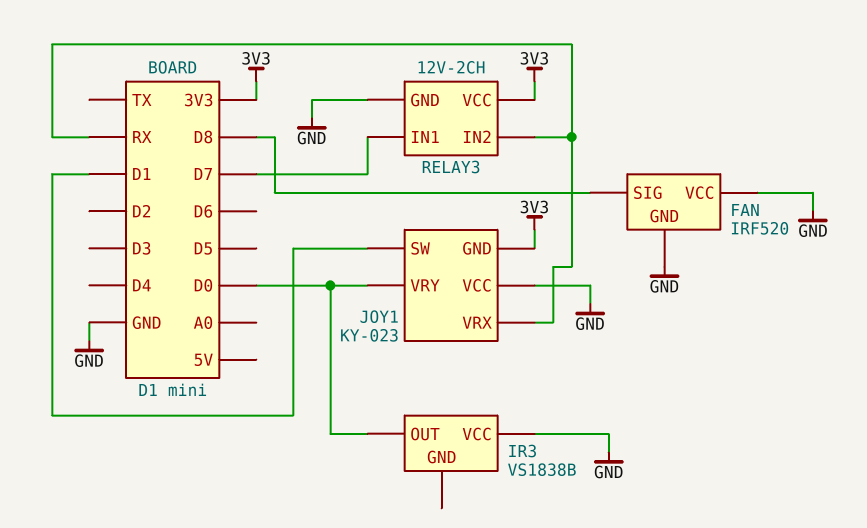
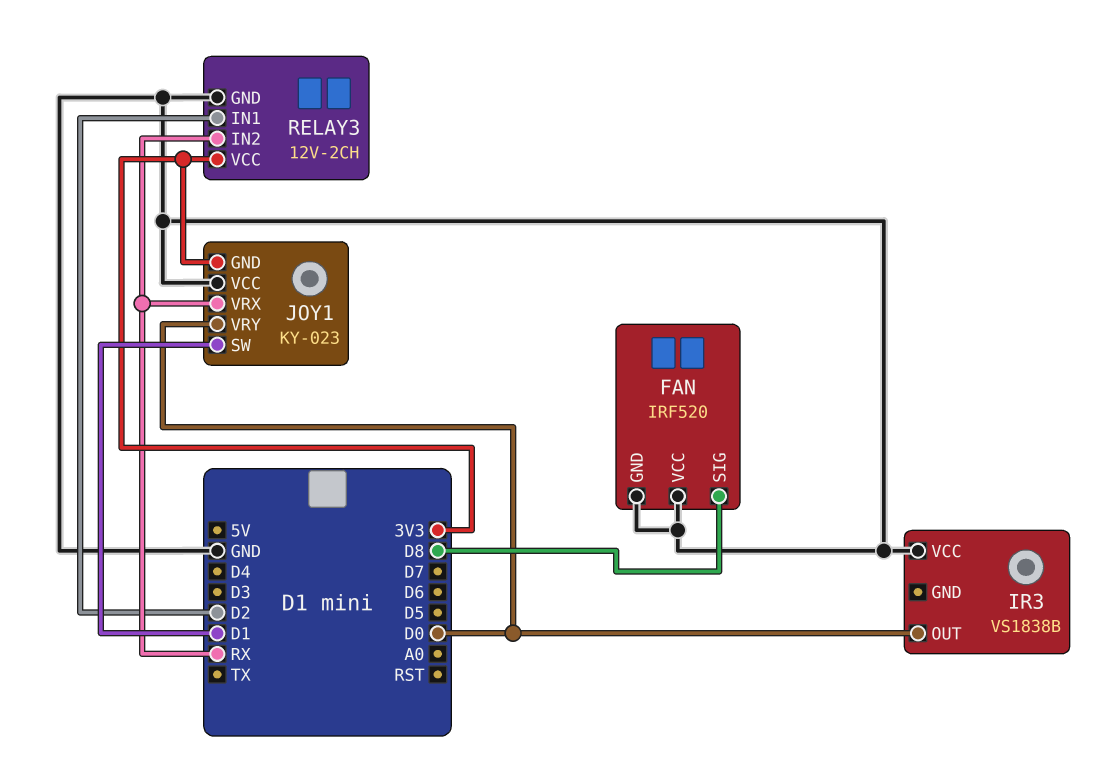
RELAY3 pin IN1: D7 -> D2

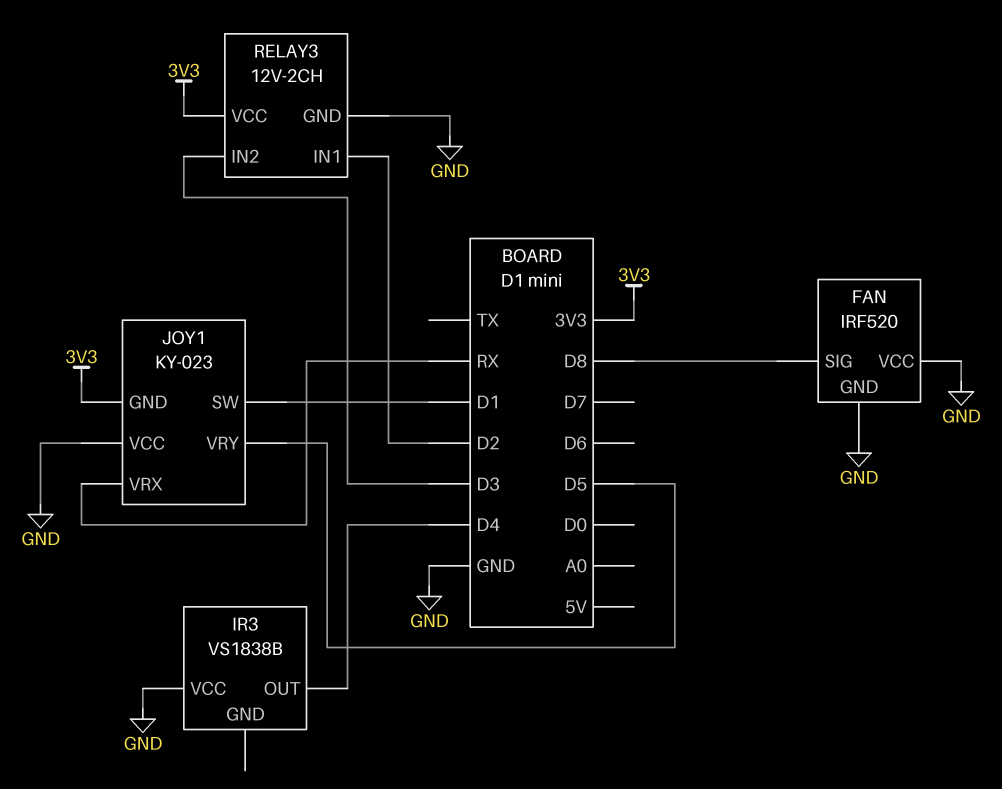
IR3 pin OUT: D0 -> D4
JOY1 pin VRY: D0 -> D5
RELAY3 pin IN2: RX -> D3

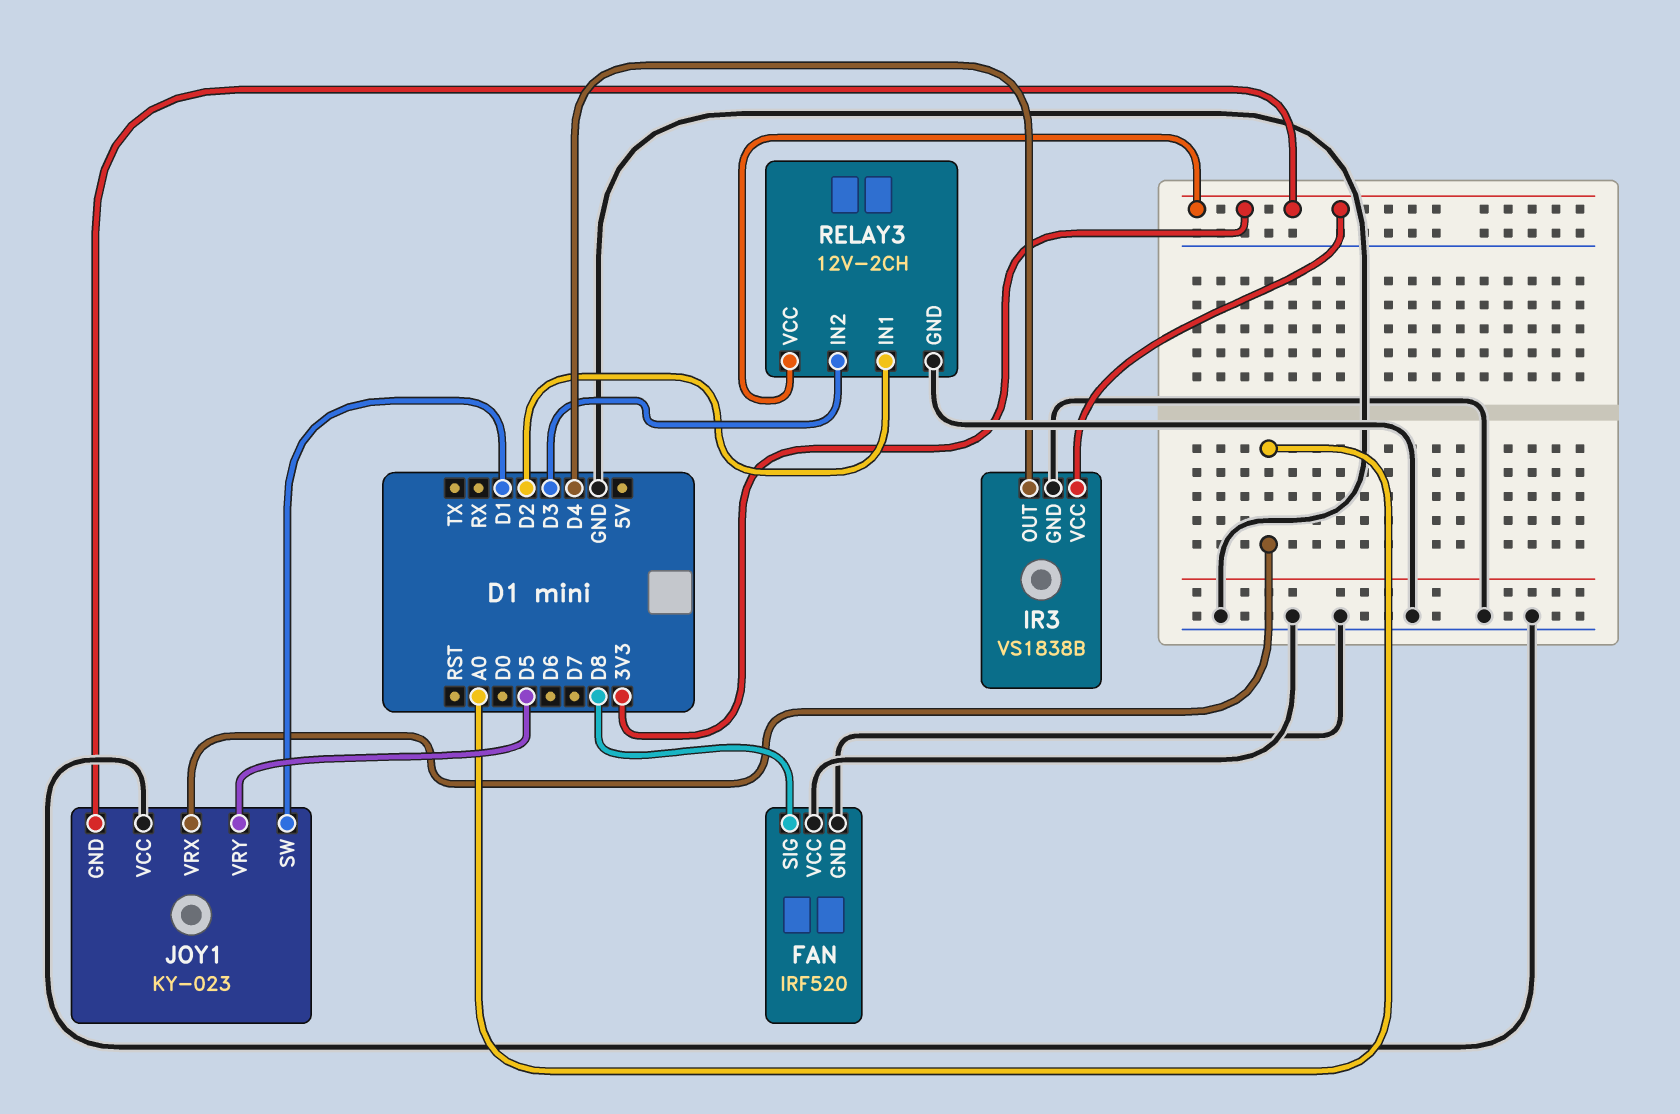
IR3 pin GND: none -> GND
IR3 pin VCC: GND -> 3V3
JOY1 pin VRX: RX -> A0

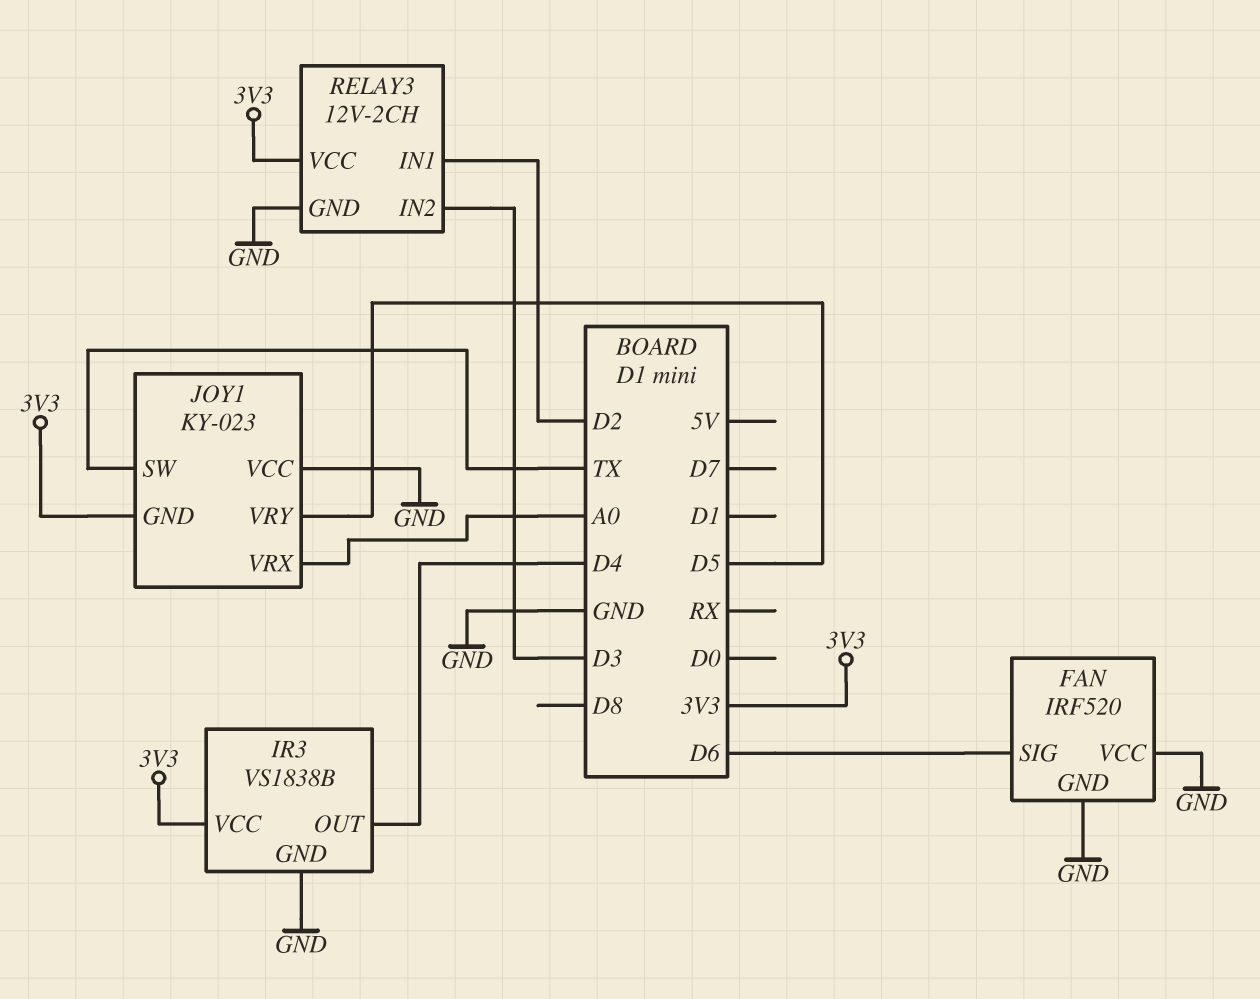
FAN pin SIG: D8 -> D6
JOY1 pin SW: D1 -> TX

